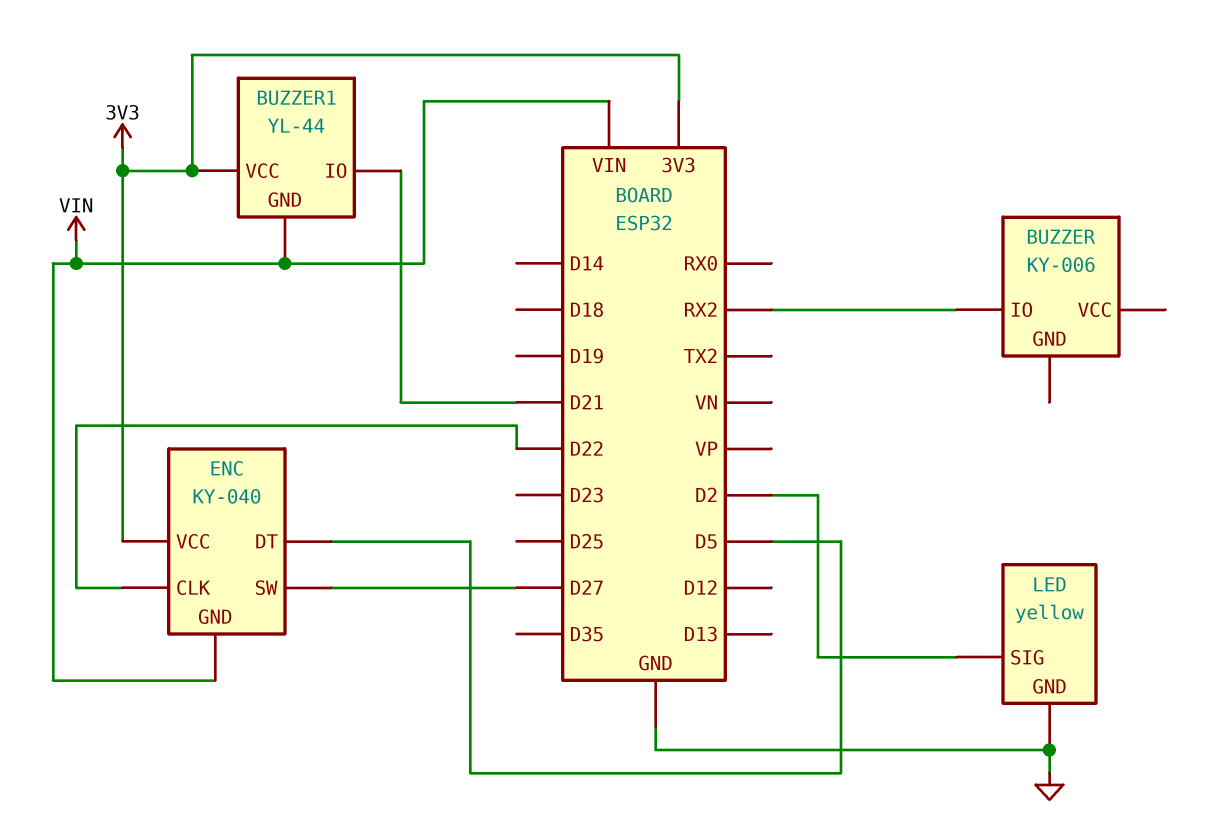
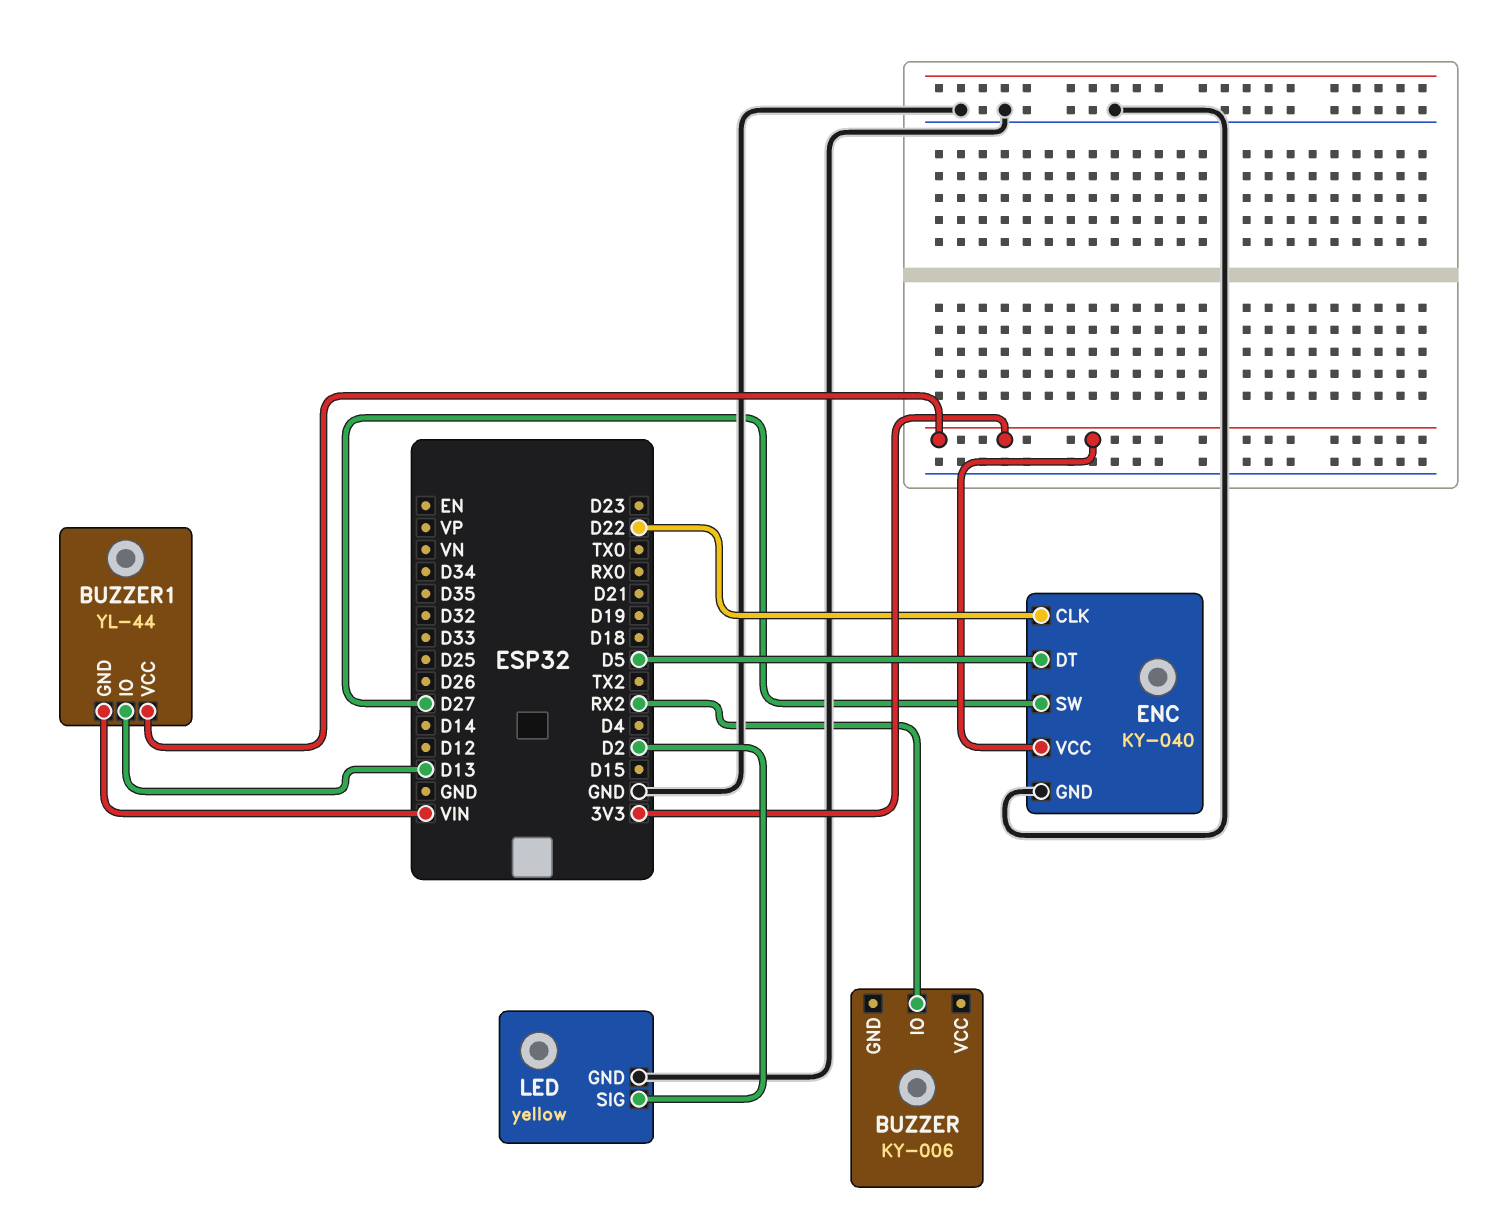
BUZZER1 pin IO: D21 -> D13
ENC pin GND: VIN -> GND

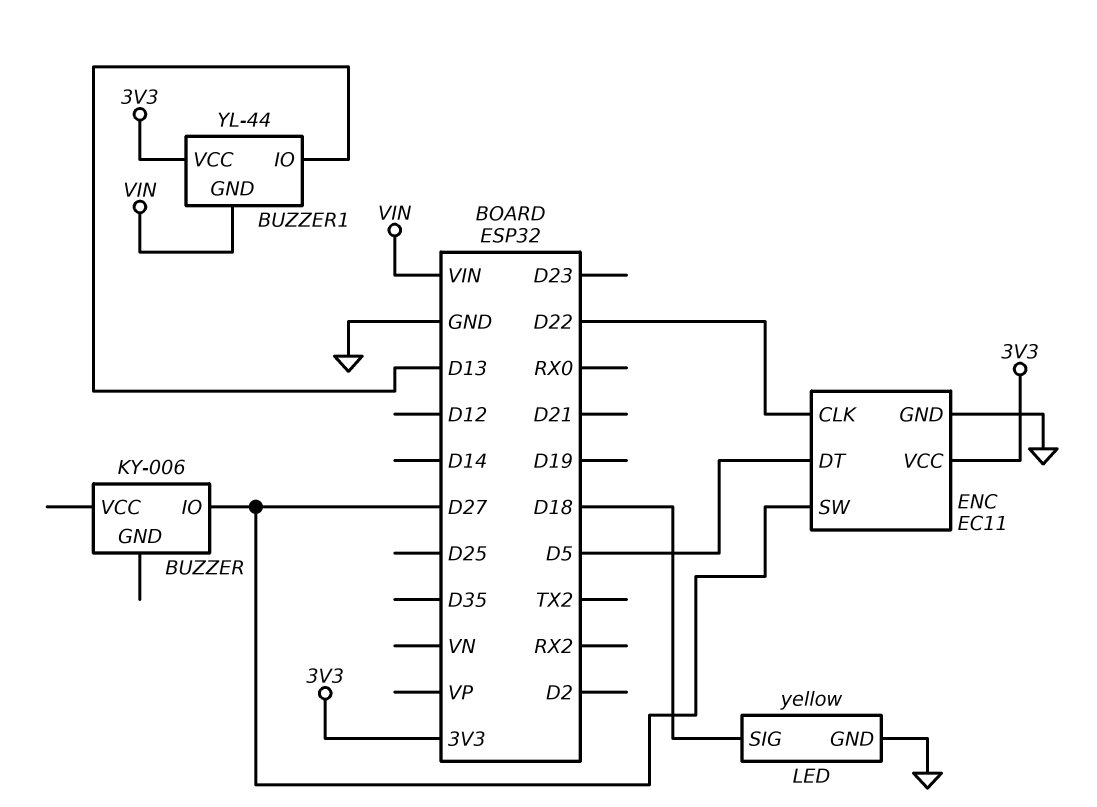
BUZZER pin IO: RX2 -> D27
ENC: KY-040 -> EC11
LED pin SIG: D2 -> D18

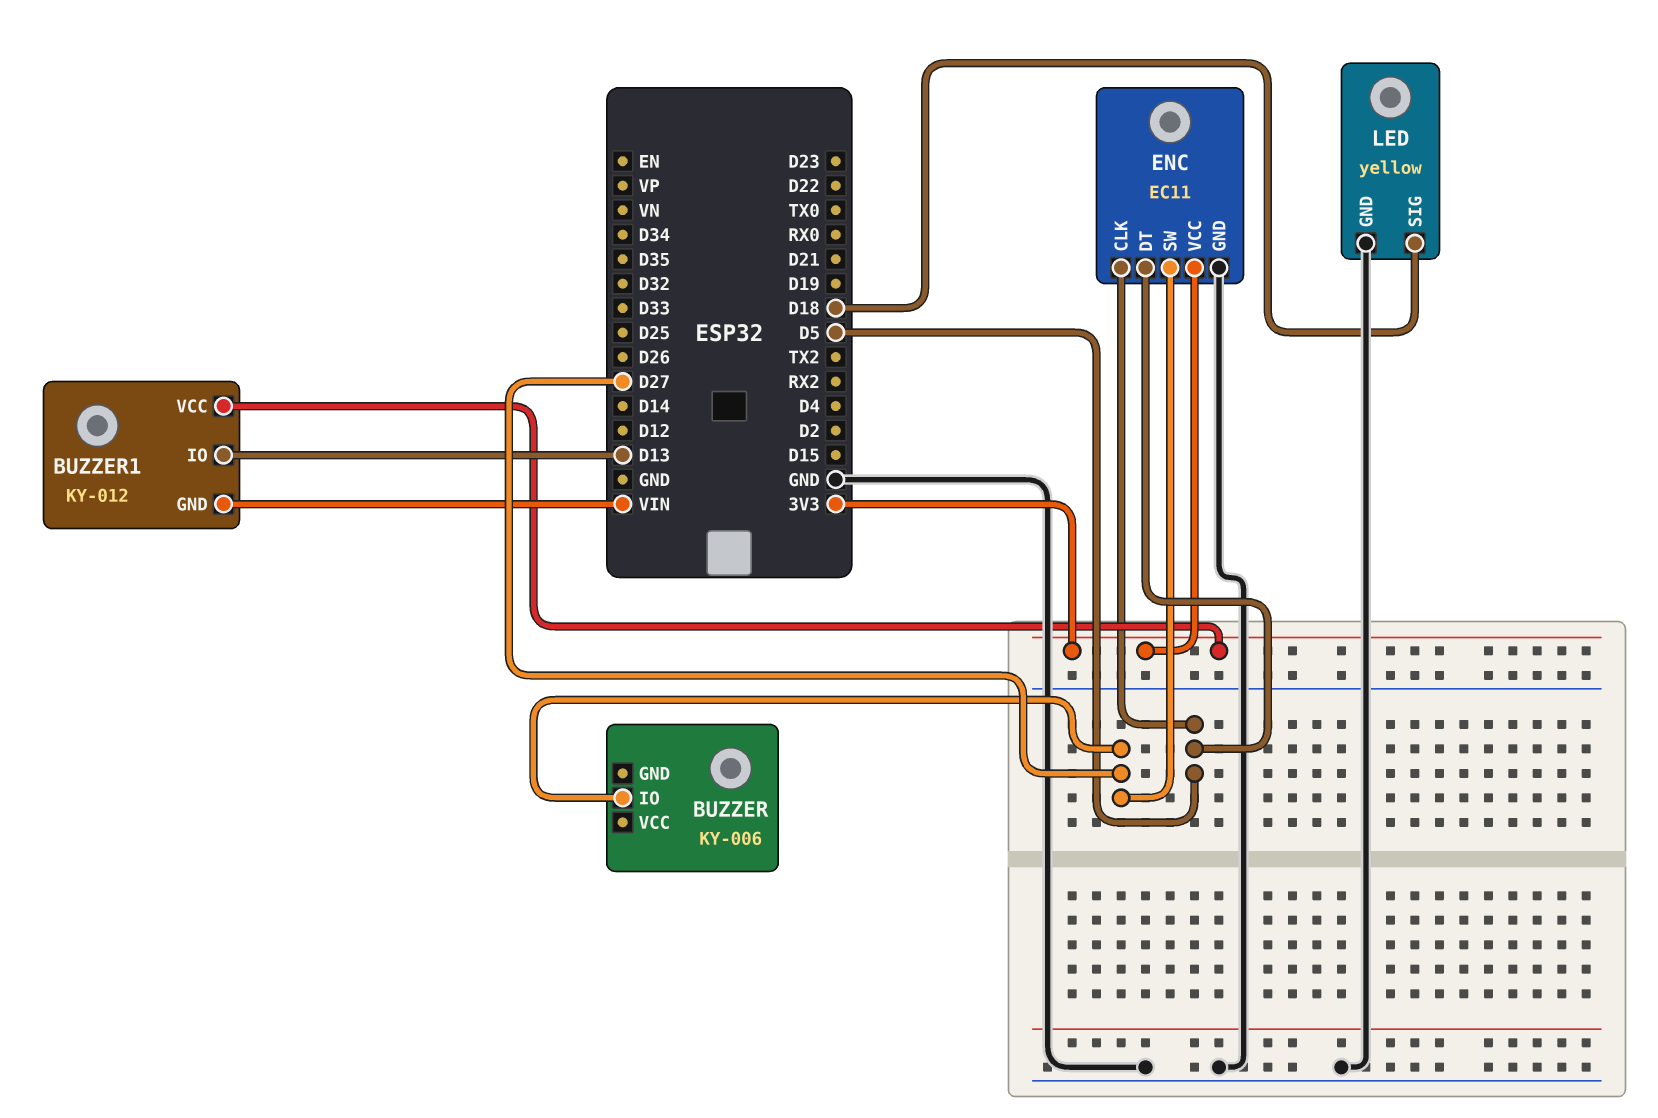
BUZZER1: YL-44 -> KY-012
ENC pin CLK: D22 -> D5

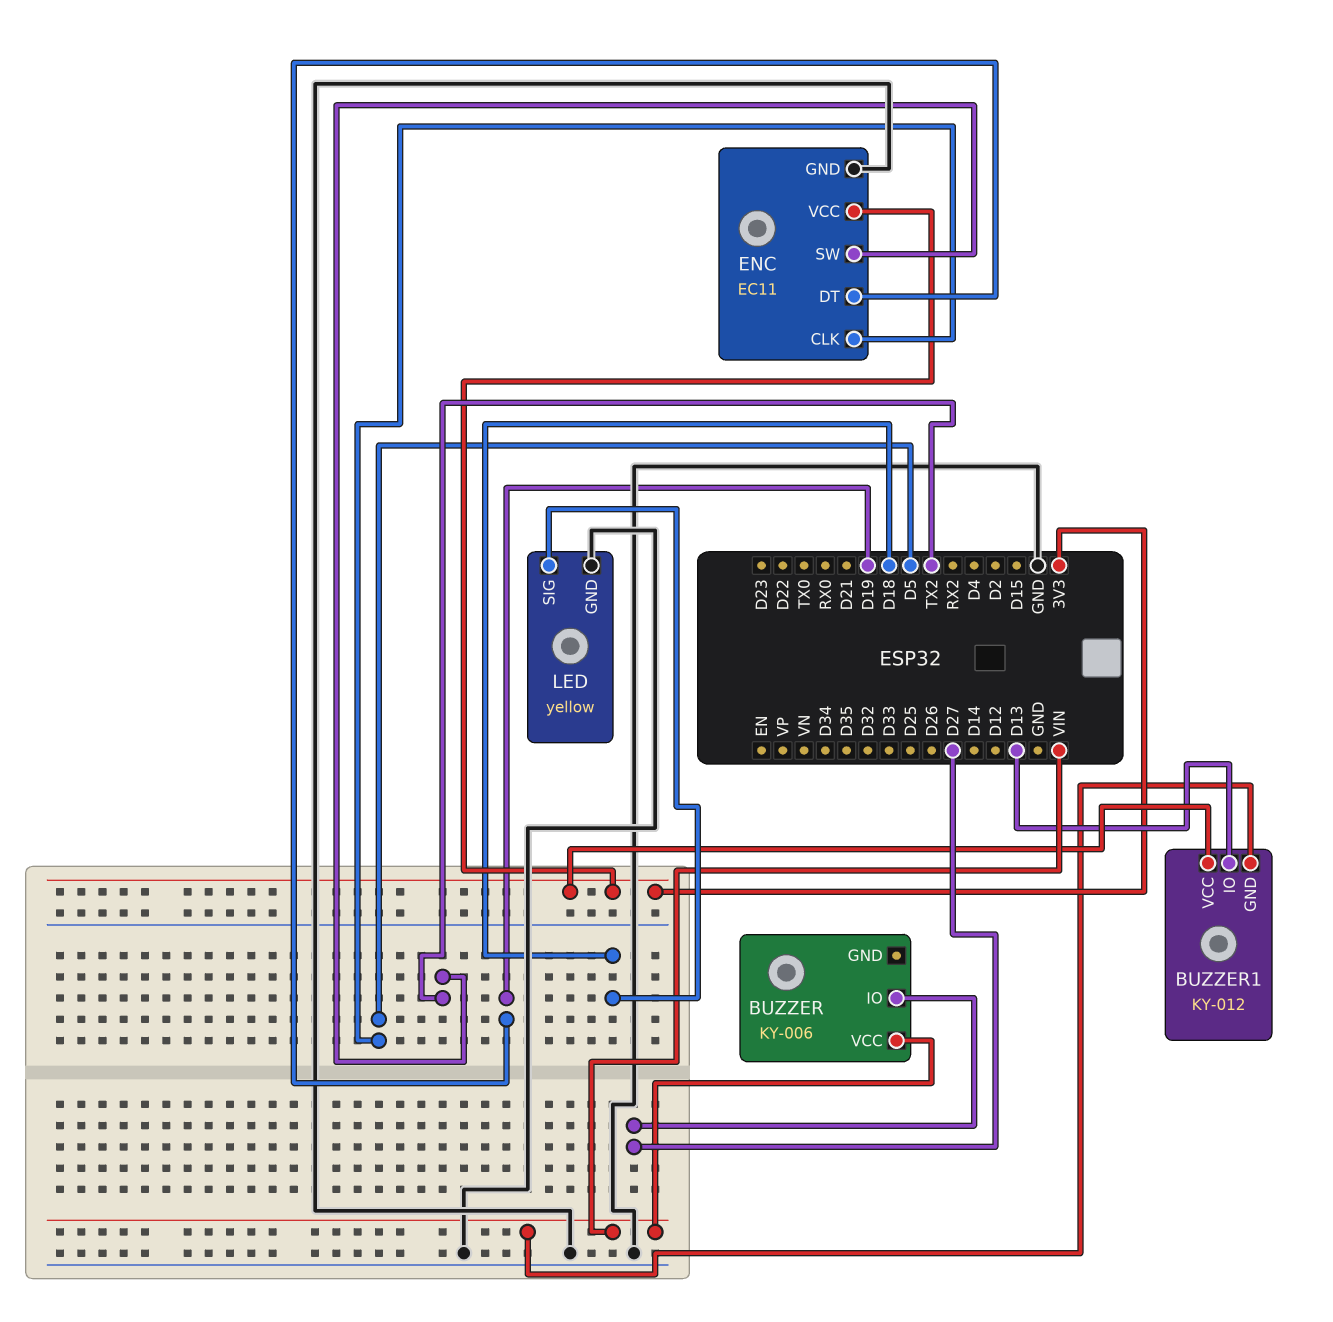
BUZZER pin VCC: none -> VIN
ENC pin DT: D5 -> D19
ENC pin SW: D27 -> TX2

